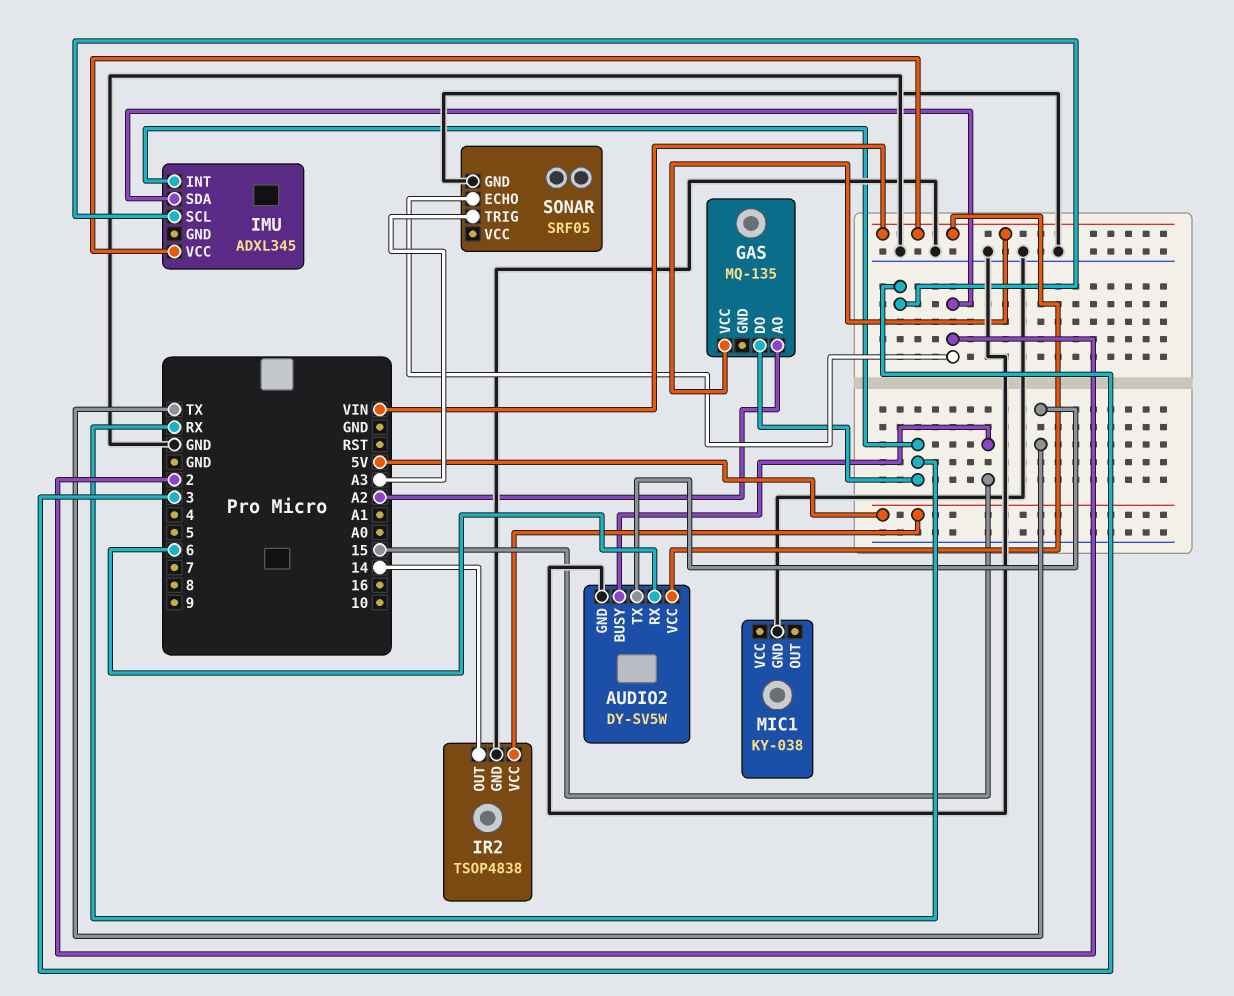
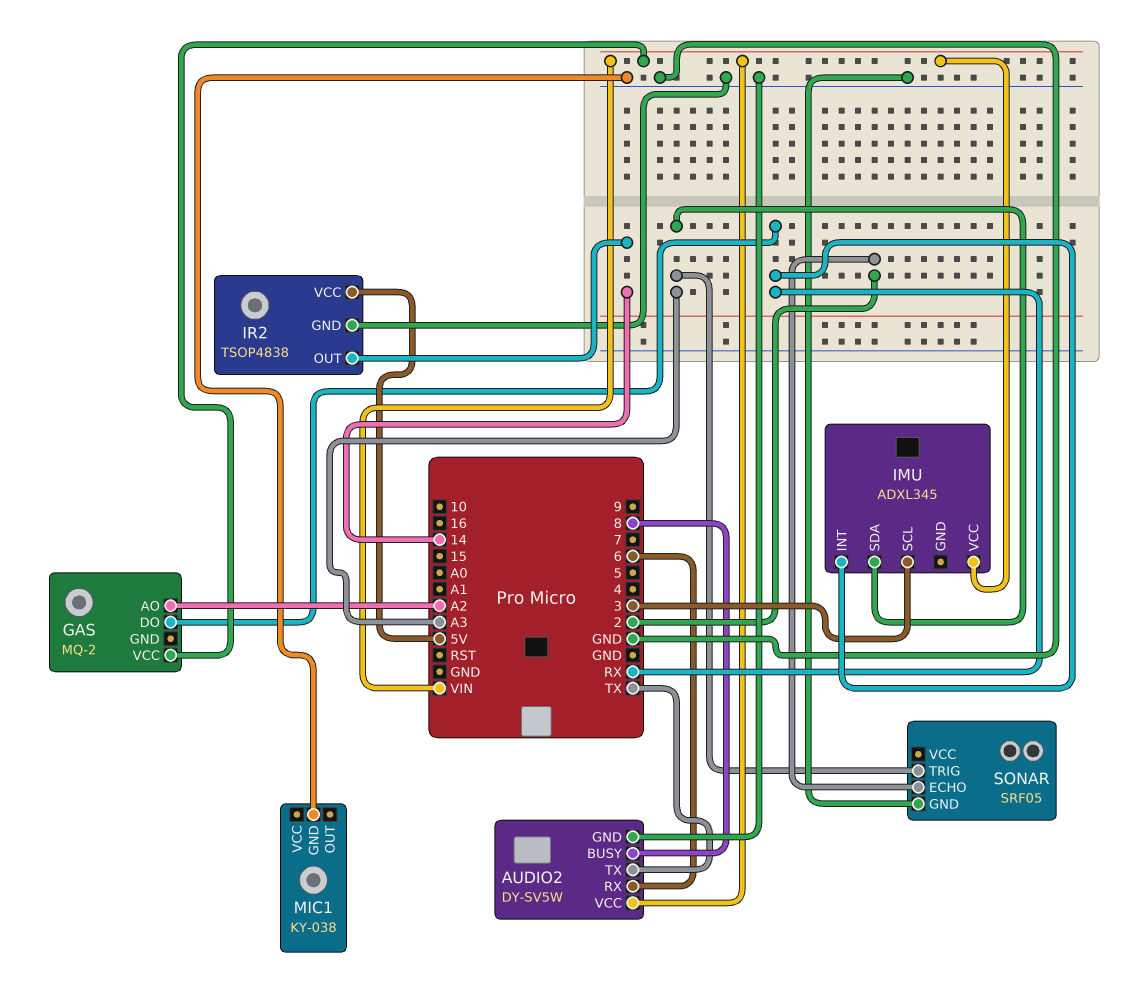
AUDIO2 pin BUSY: 15 -> 8
GAS: MQ-135 -> MQ-2
IMU pin SDA: 2 -> A3

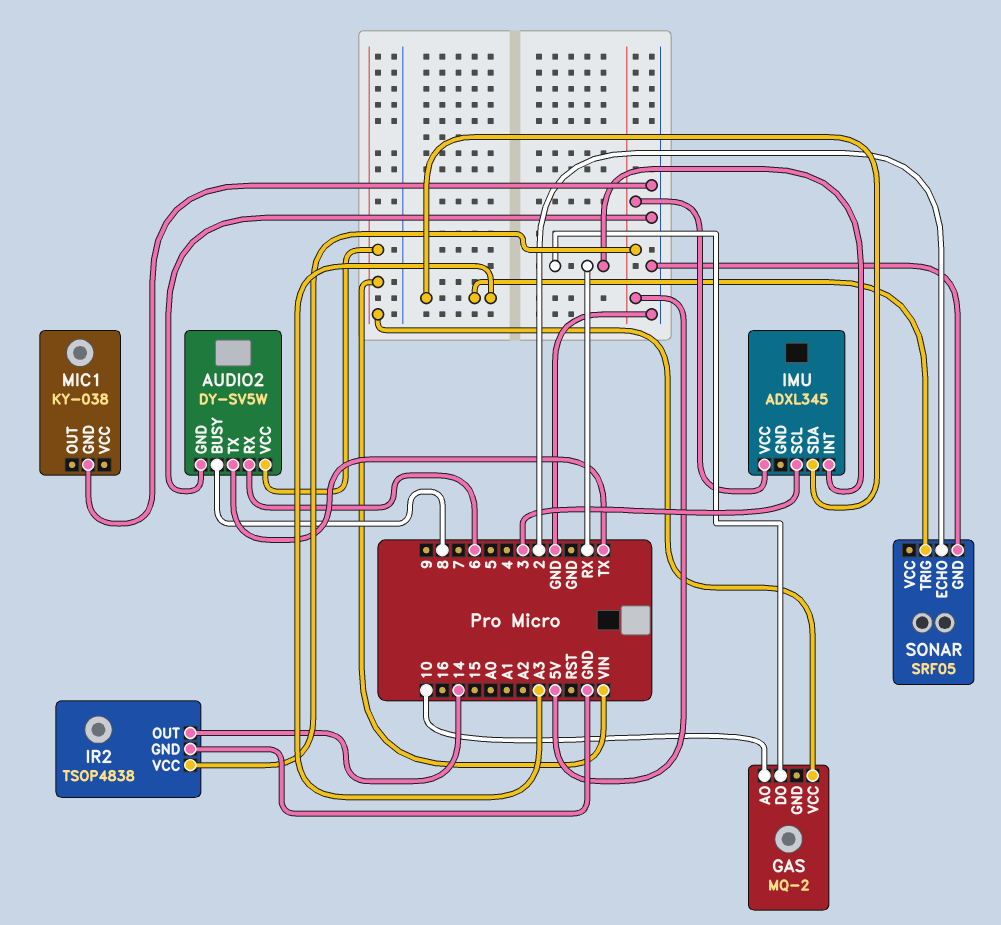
GAS pin AO: A2 -> 10
IMU pin VCC: VIN -> 5V

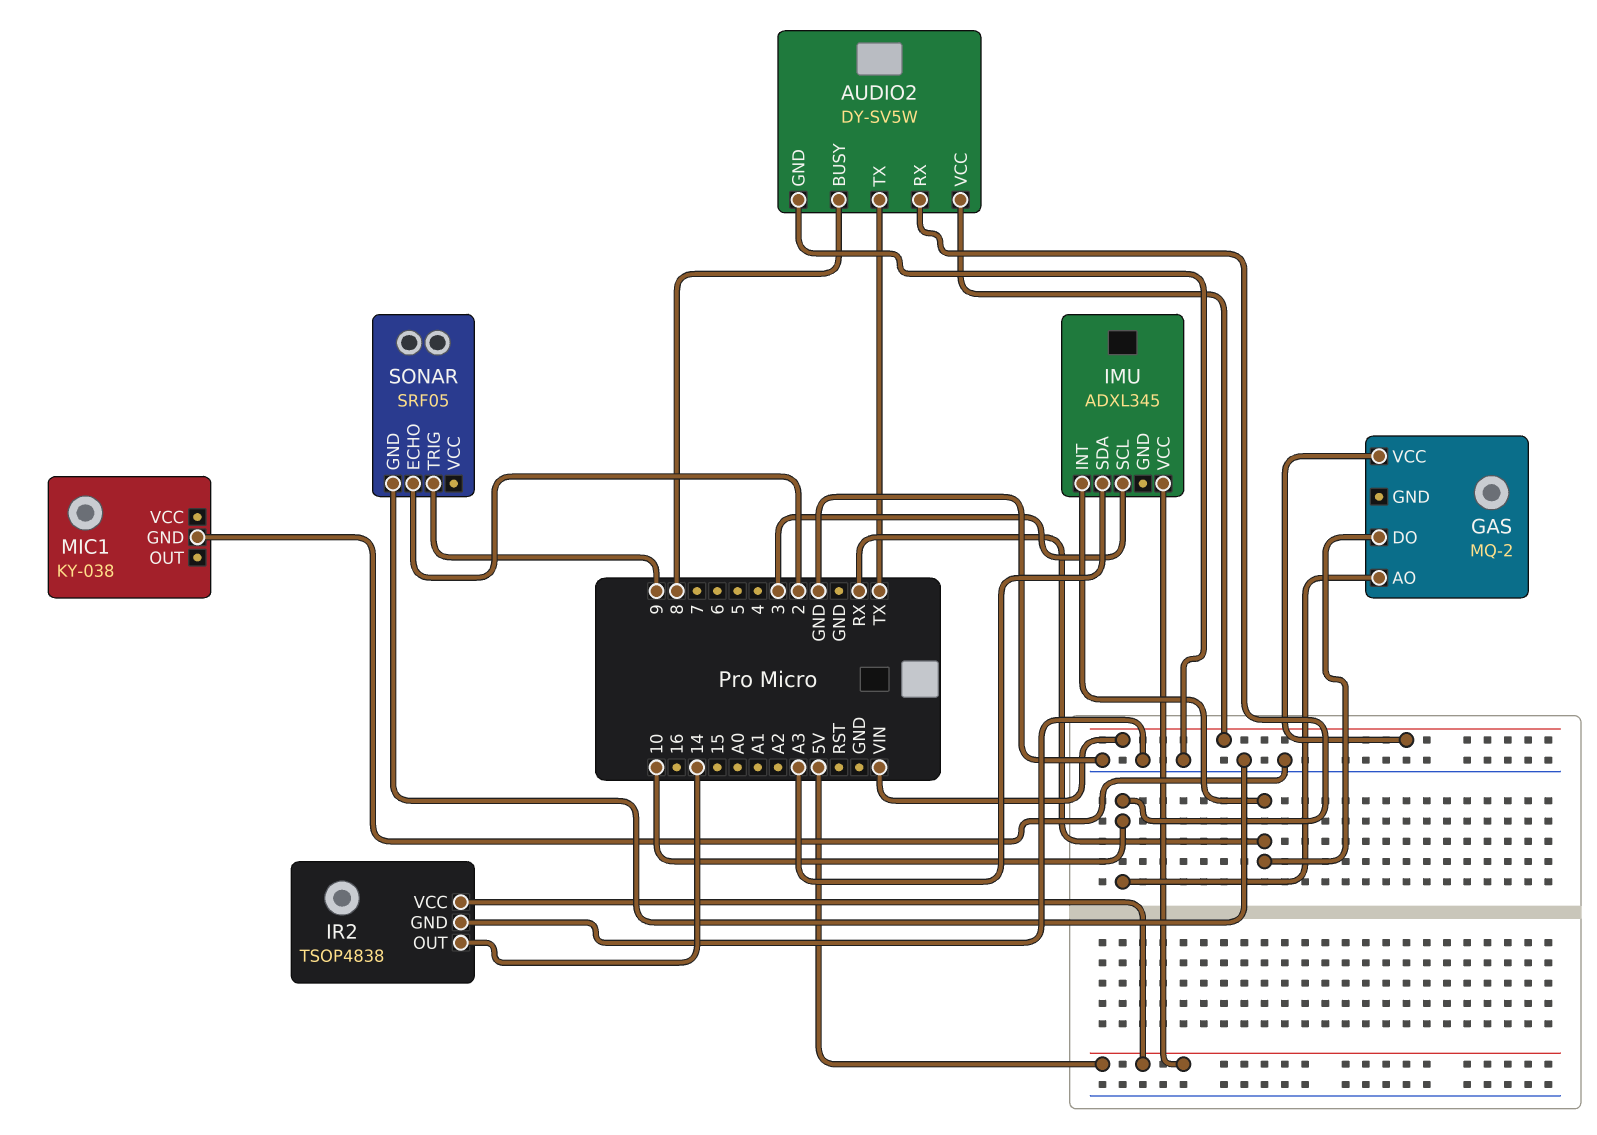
AUDIO2 pin RX: 6 -> 10
SONAR pin TRIG: A3 -> 9

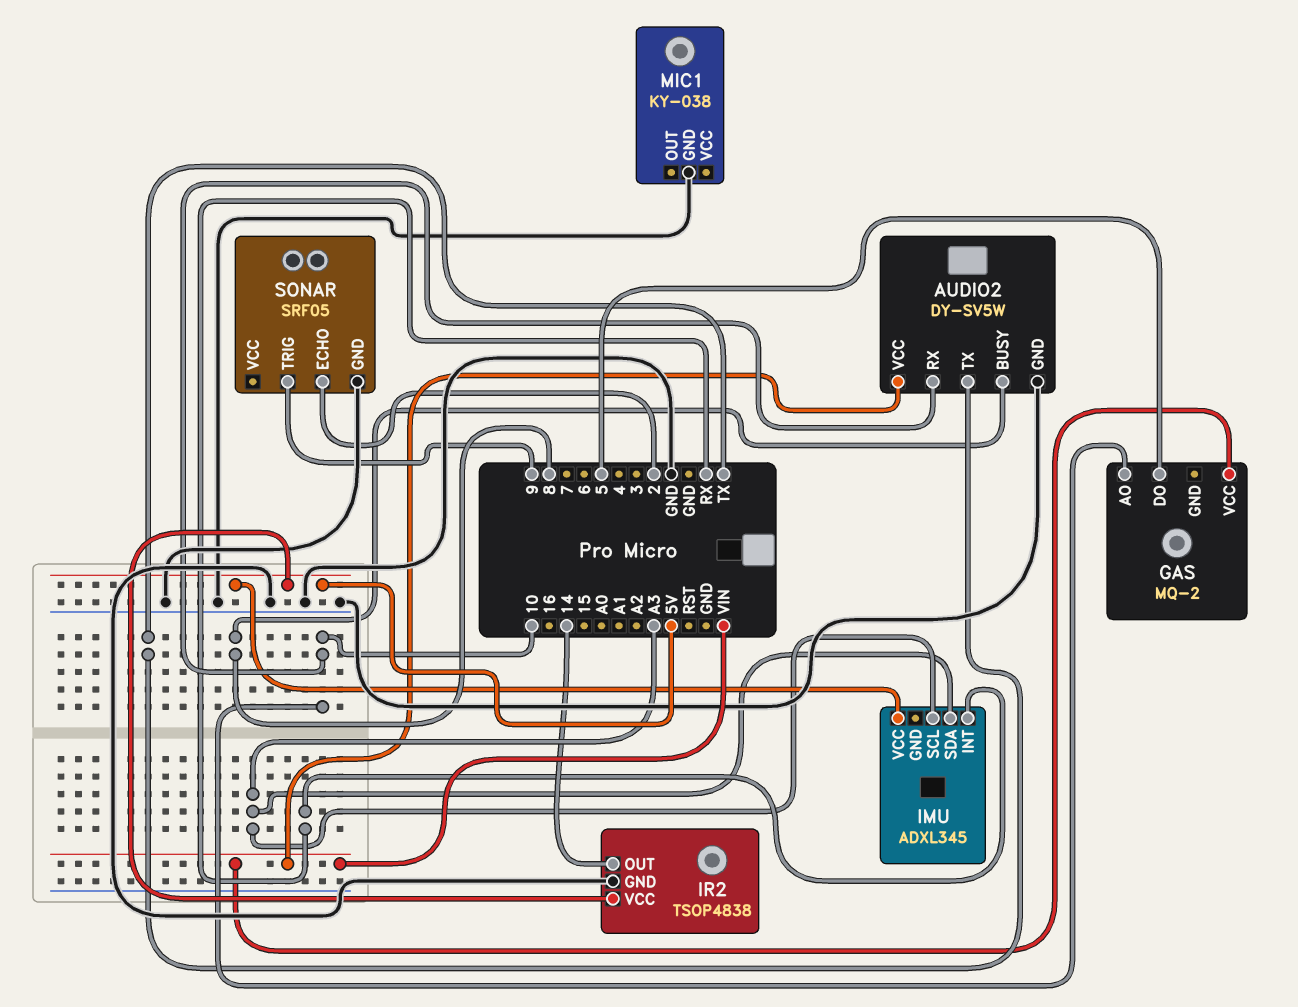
GAS pin DO: RX -> 5
IMU pin SCL: 3 -> A3

